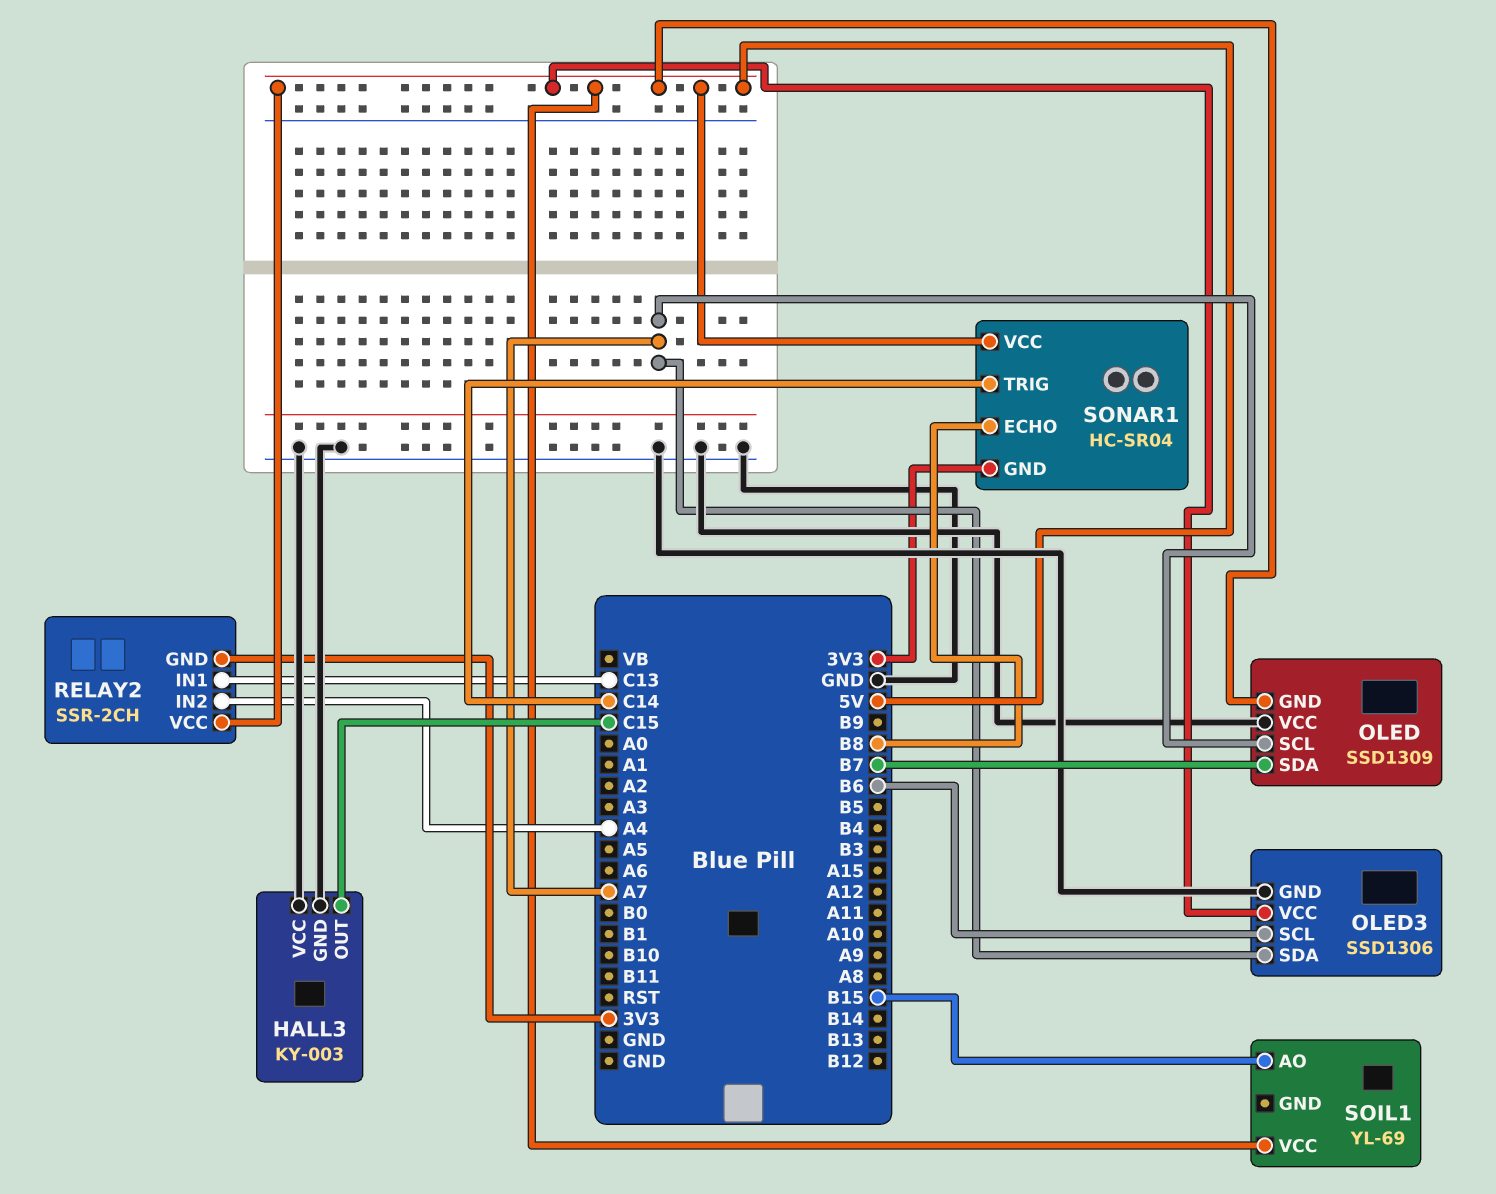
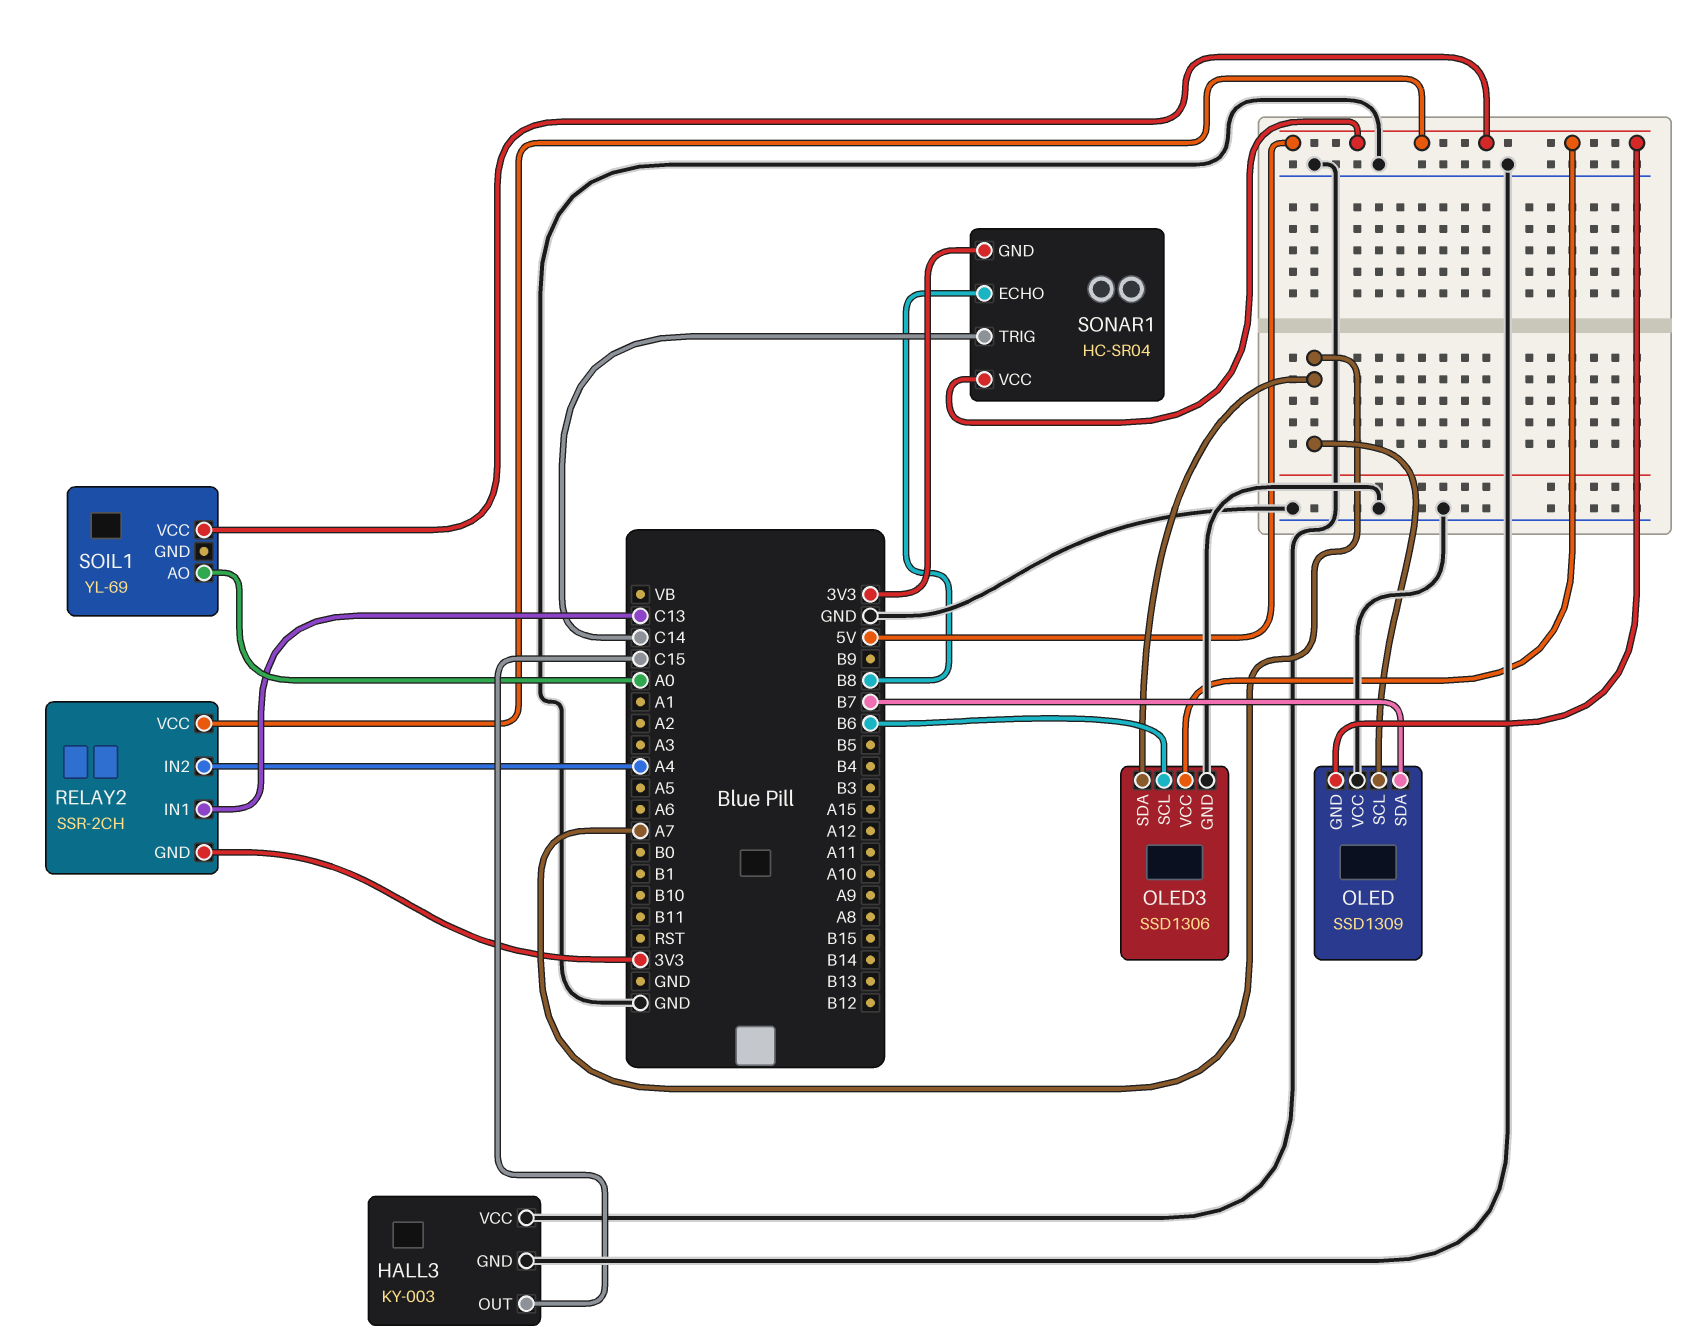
SOIL1 pin AO: B15 -> A0

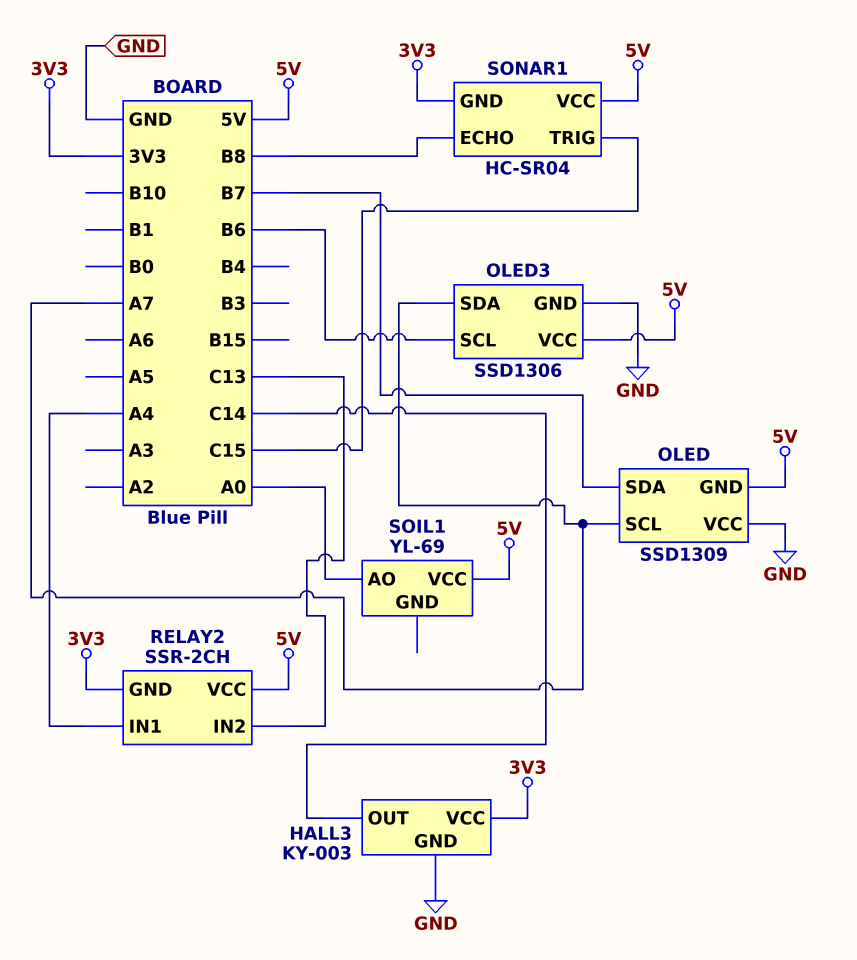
HALL3 pin OUT: C15 -> C14
HALL3 pin VCC: GND -> 3V3
RELAY2 pin IN1: C13 -> A4
RELAY2 pin IN2: A4 -> C13
SONAR1 pin TRIG: C14 -> C15

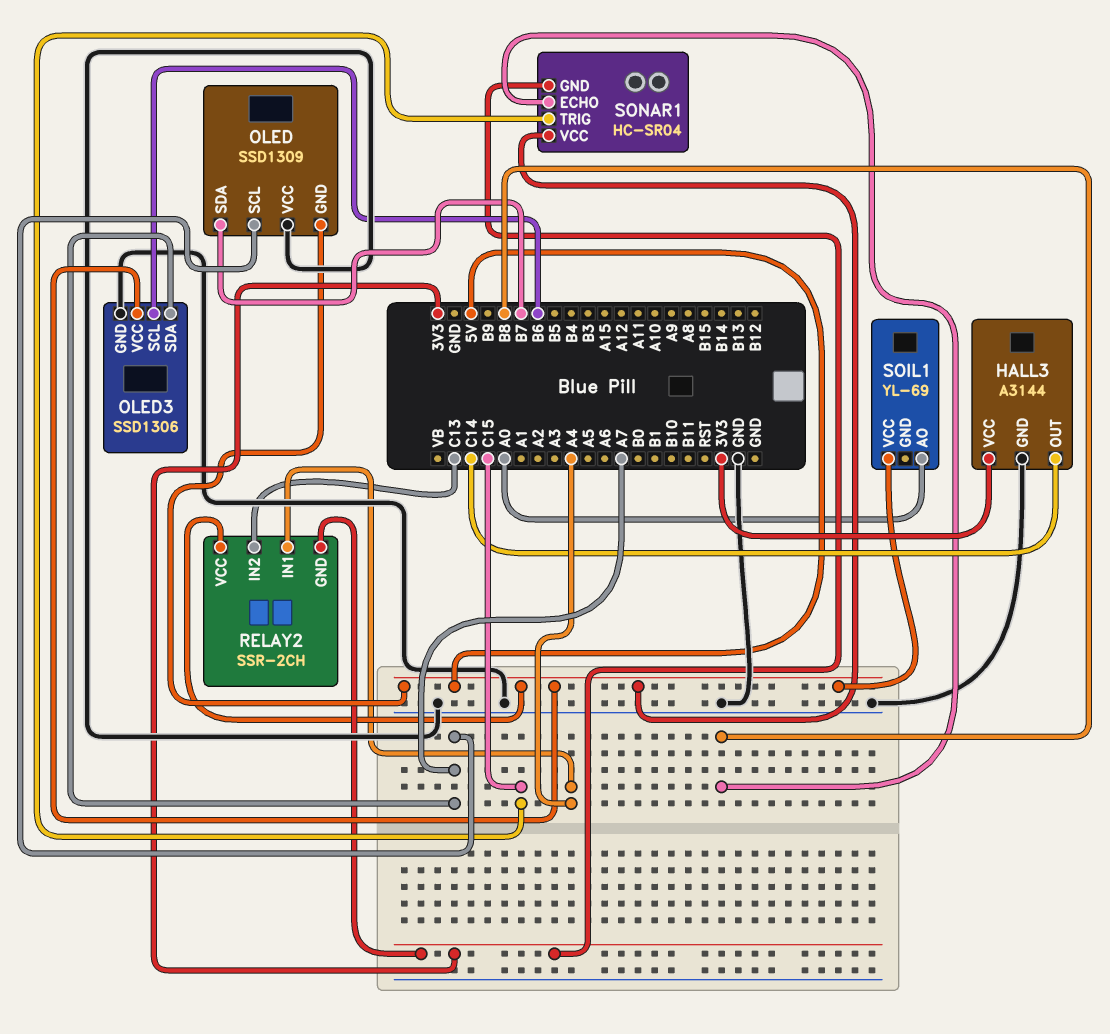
HALL3: KY-003 -> A3144

